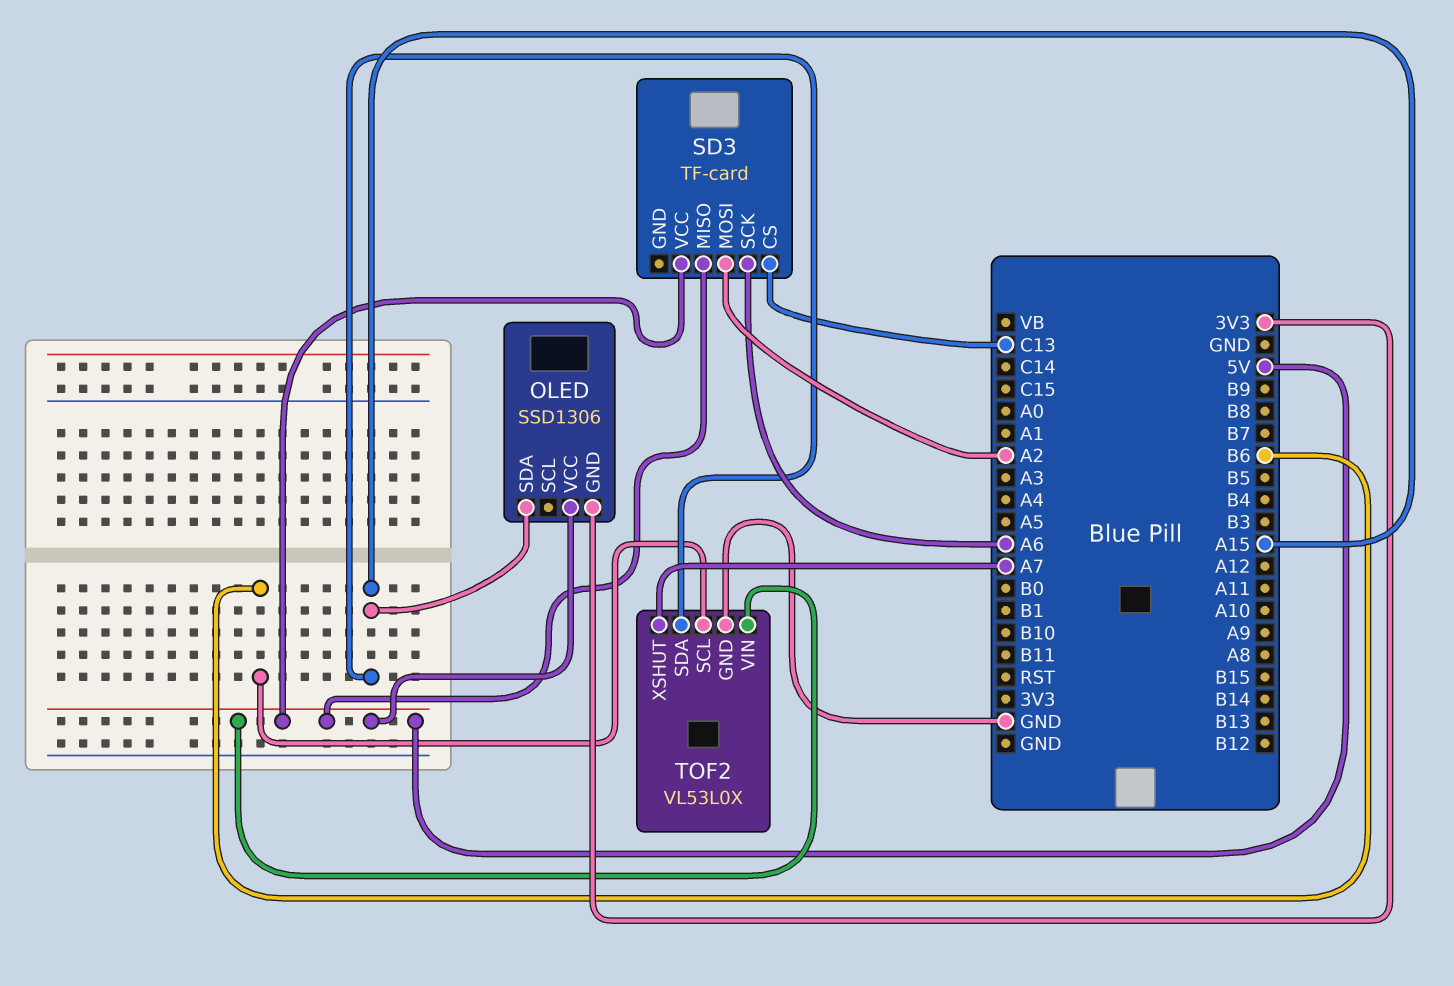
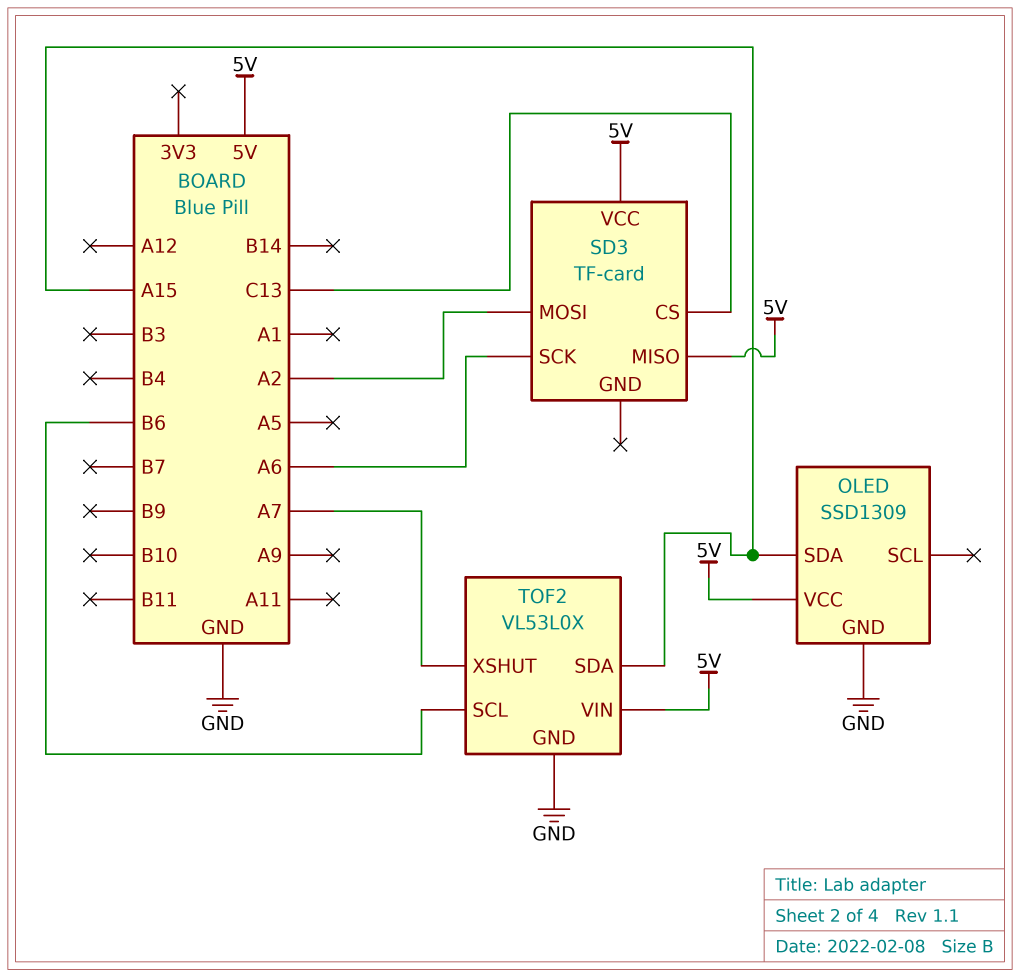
OLED: SSD1306 -> SSD1309
OLED pin GND: 3V3 -> GND

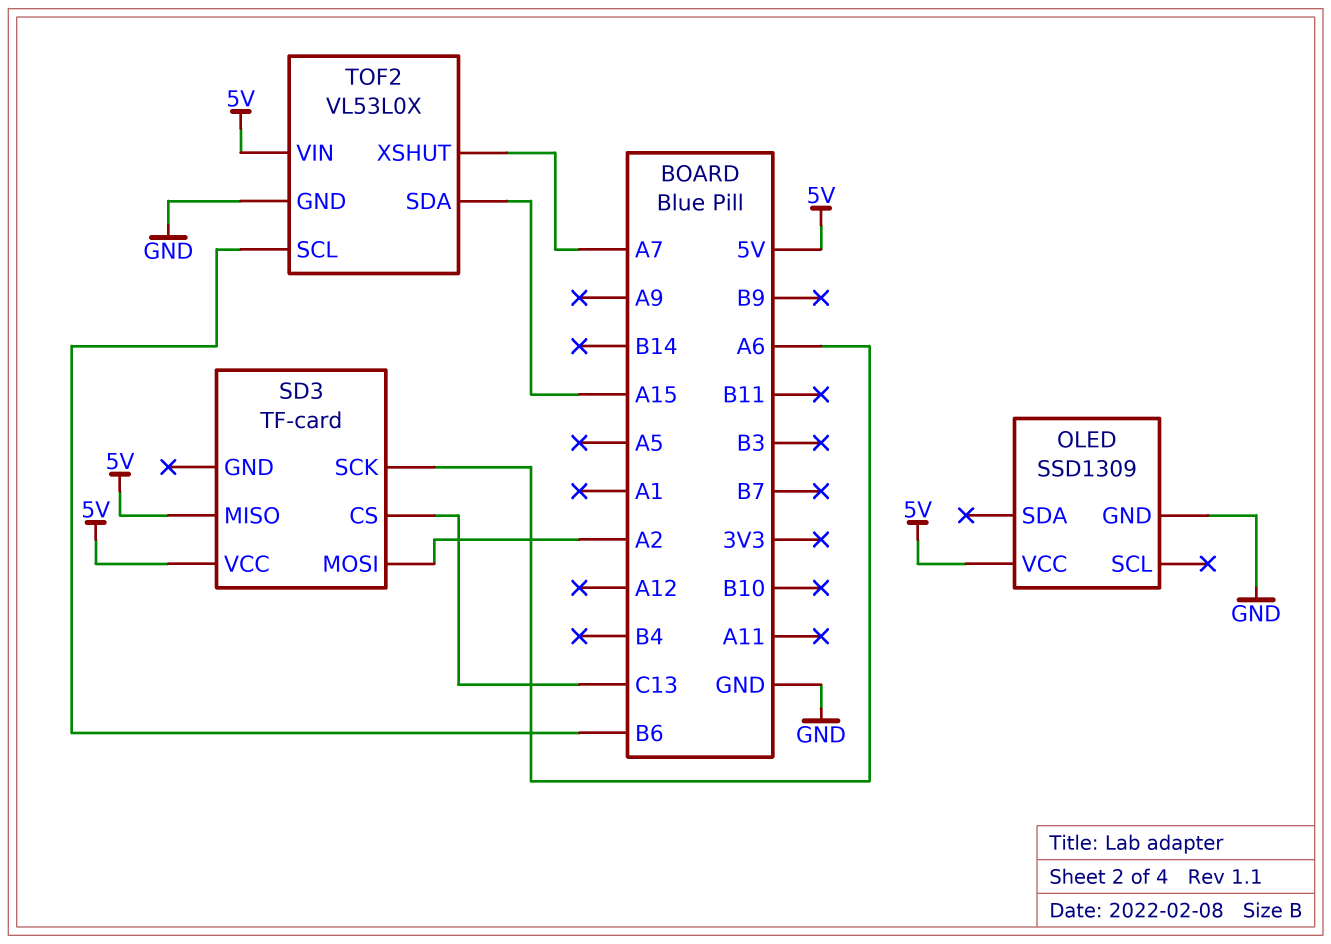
OLED pin SDA: A15 -> none

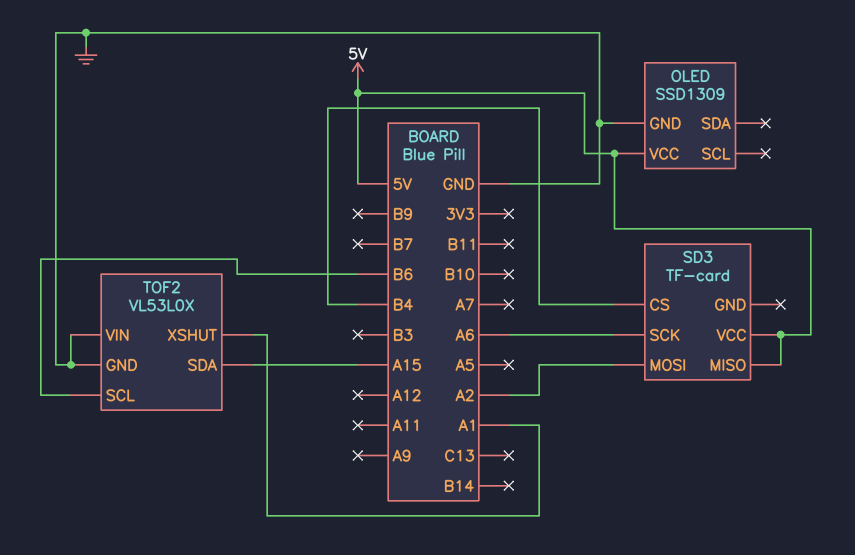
SD3 pin CS: C13 -> B4
TOF2 pin VIN: 5V -> GND
TOF2 pin XSHUT: A7 -> A1

